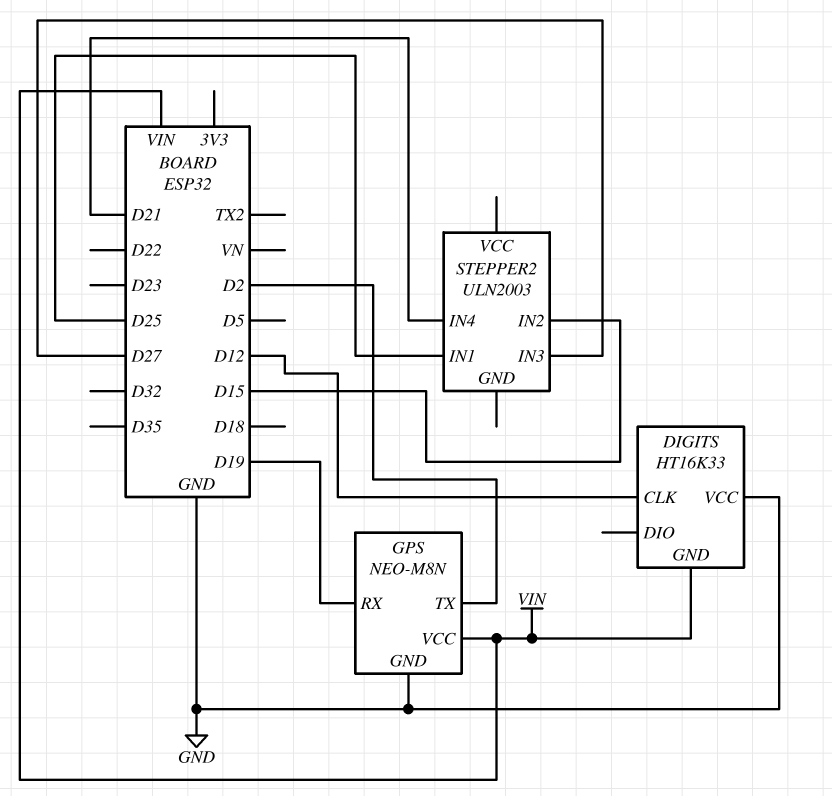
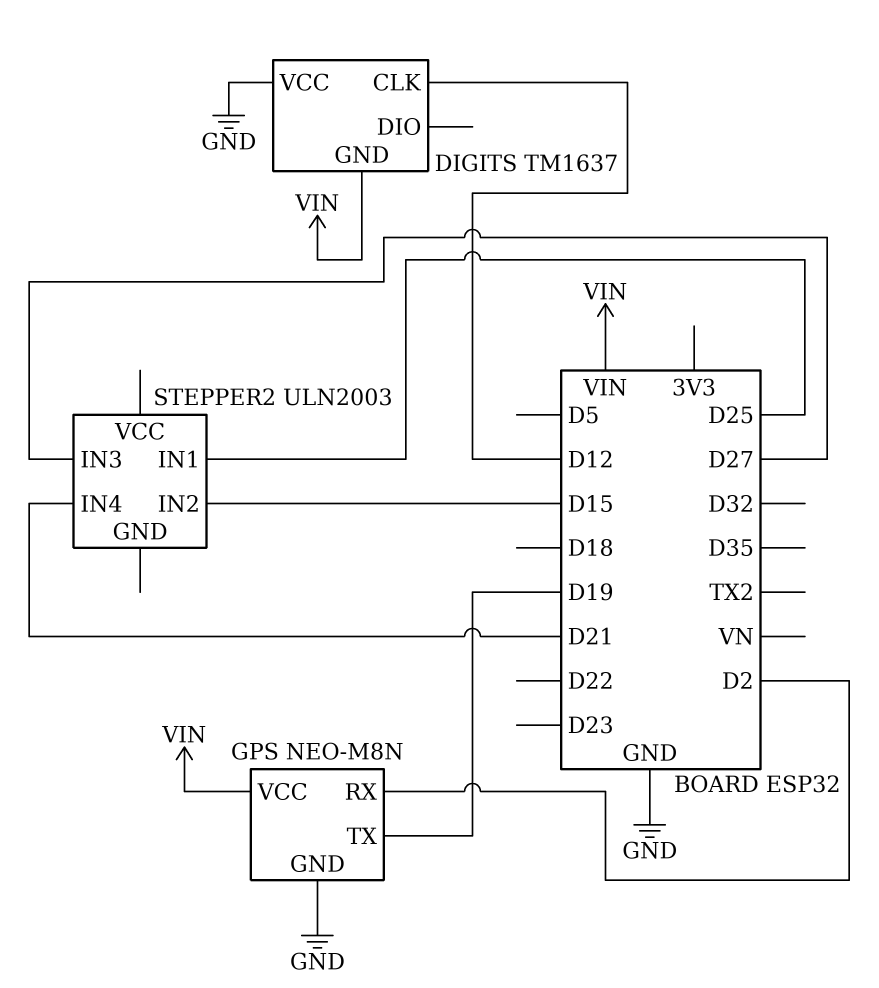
DIGITS: HT16K33 -> TM1637
GPS pin RX: D19 -> D2
GPS pin TX: D2 -> D19

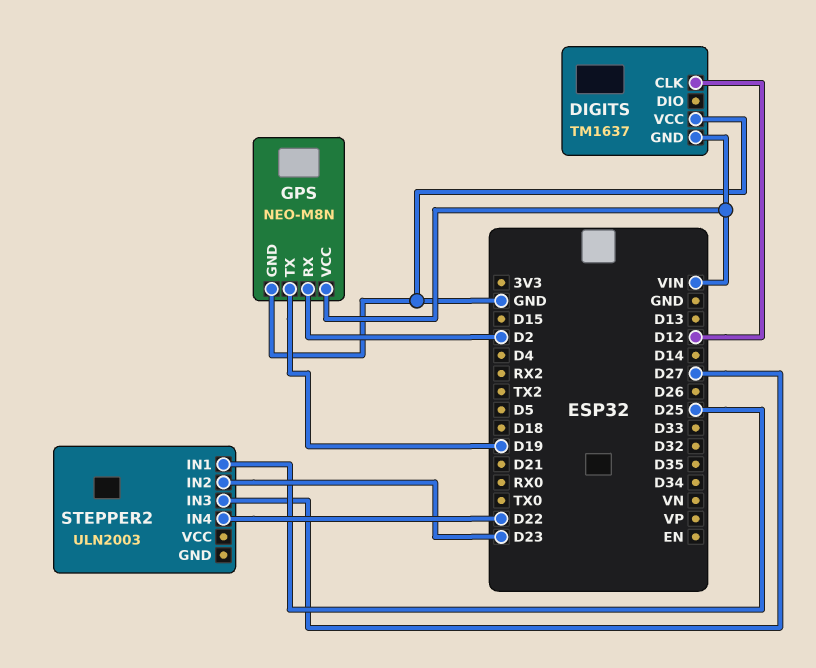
STEPPER2 pin IN2: D15 -> D23
STEPPER2 pin IN4: D21 -> D22

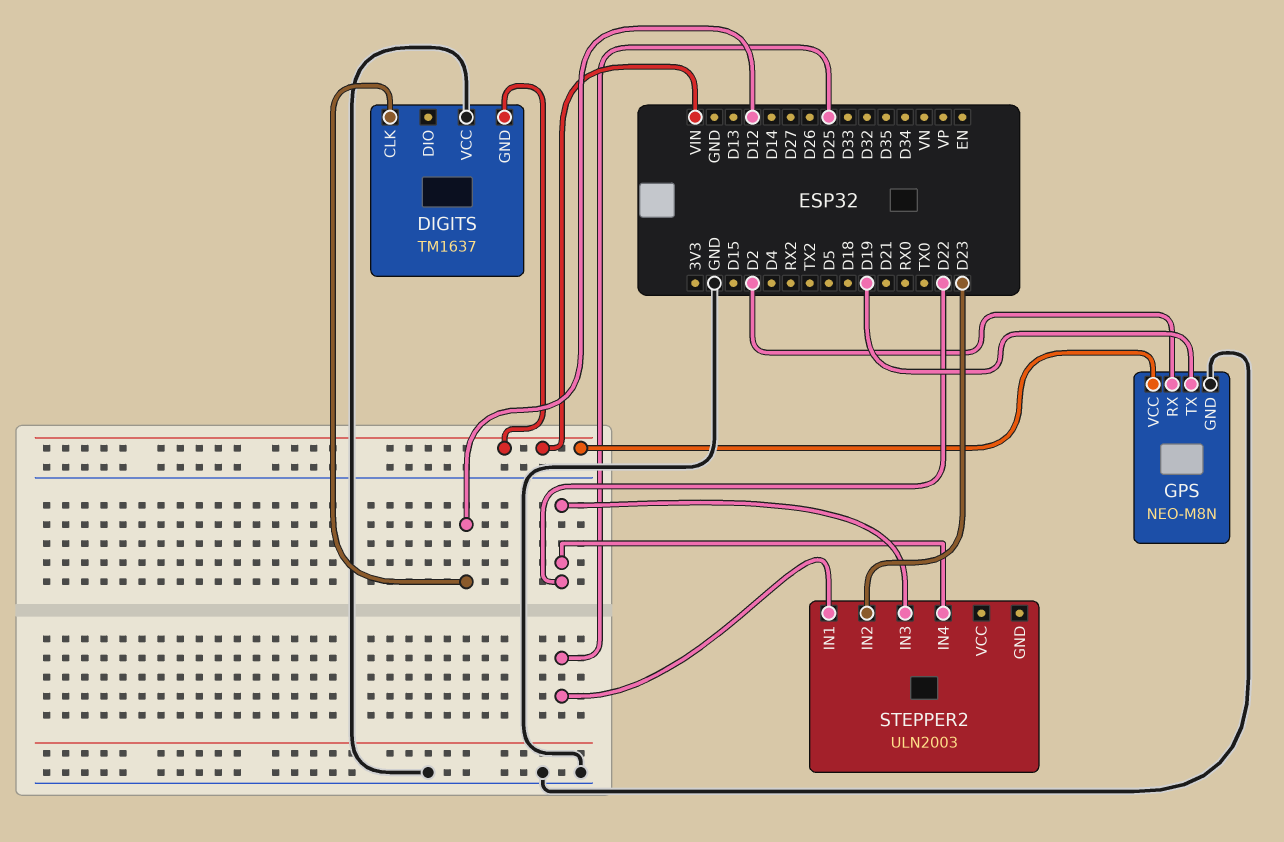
STEPPER2 pin IN3: D27 -> D22

